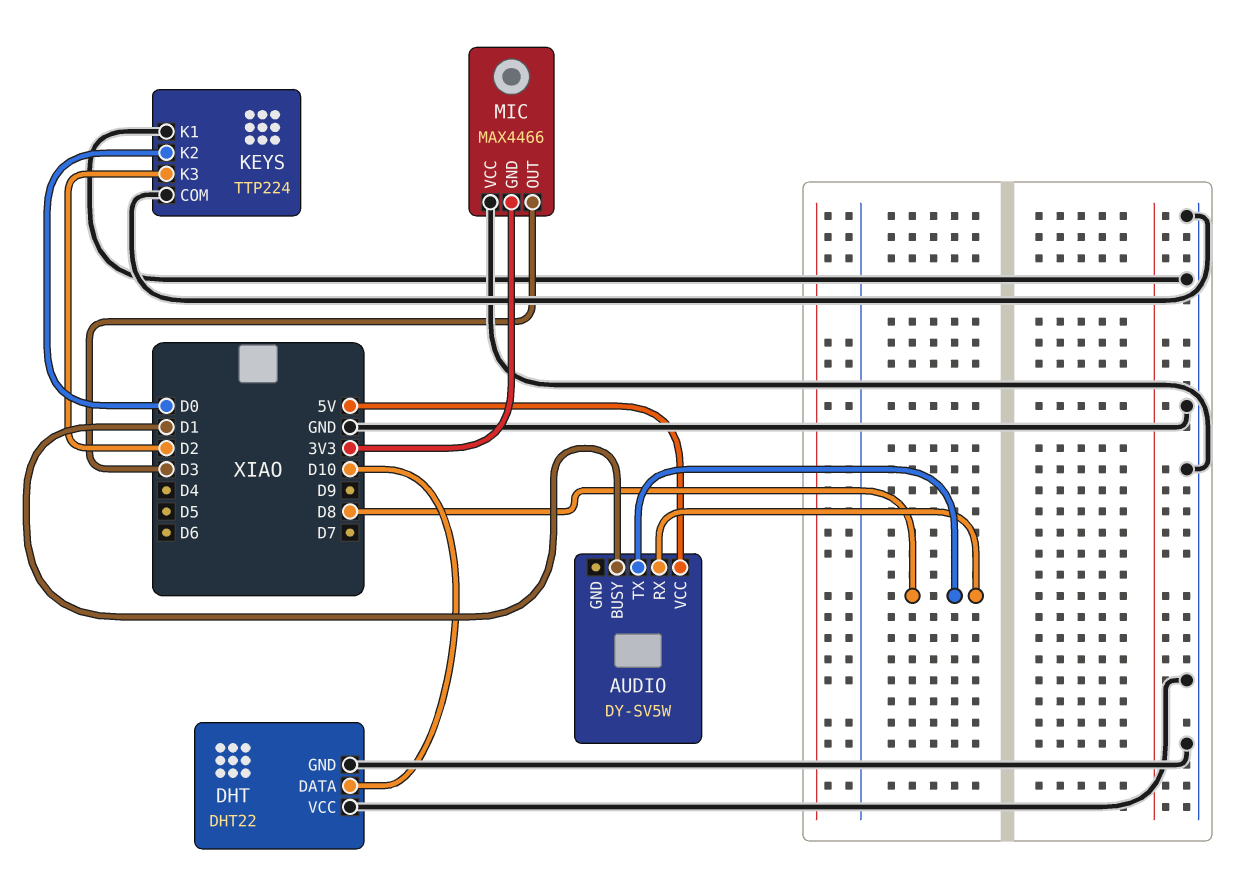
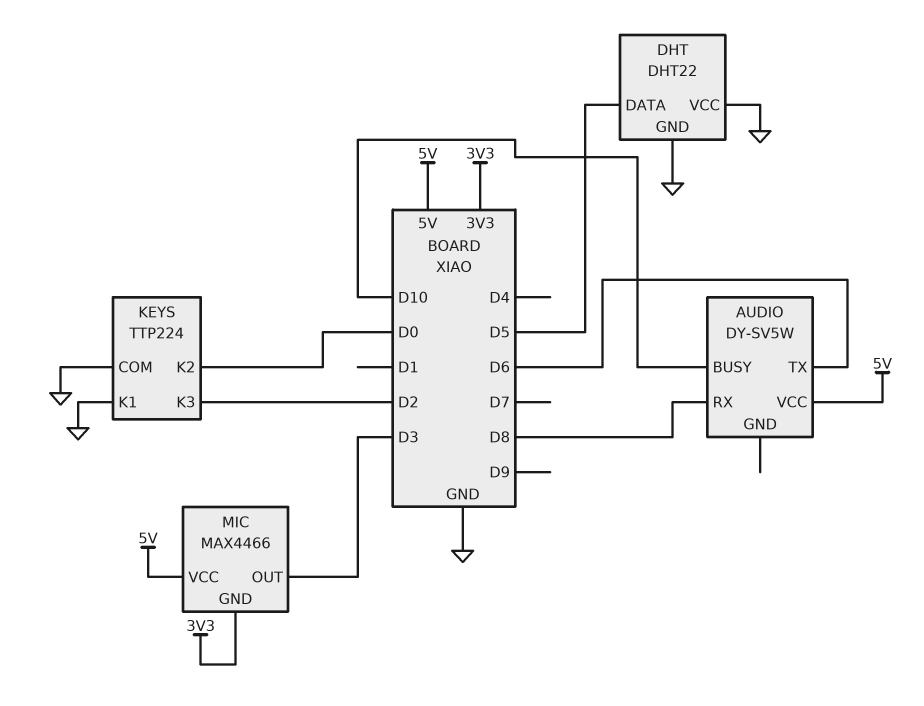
AUDIO pin BUSY: D1 -> D10
AUDIO pin TX: D8 -> D6
DHT pin DATA: D10 -> D5
MIC pin VCC: GND -> 5V

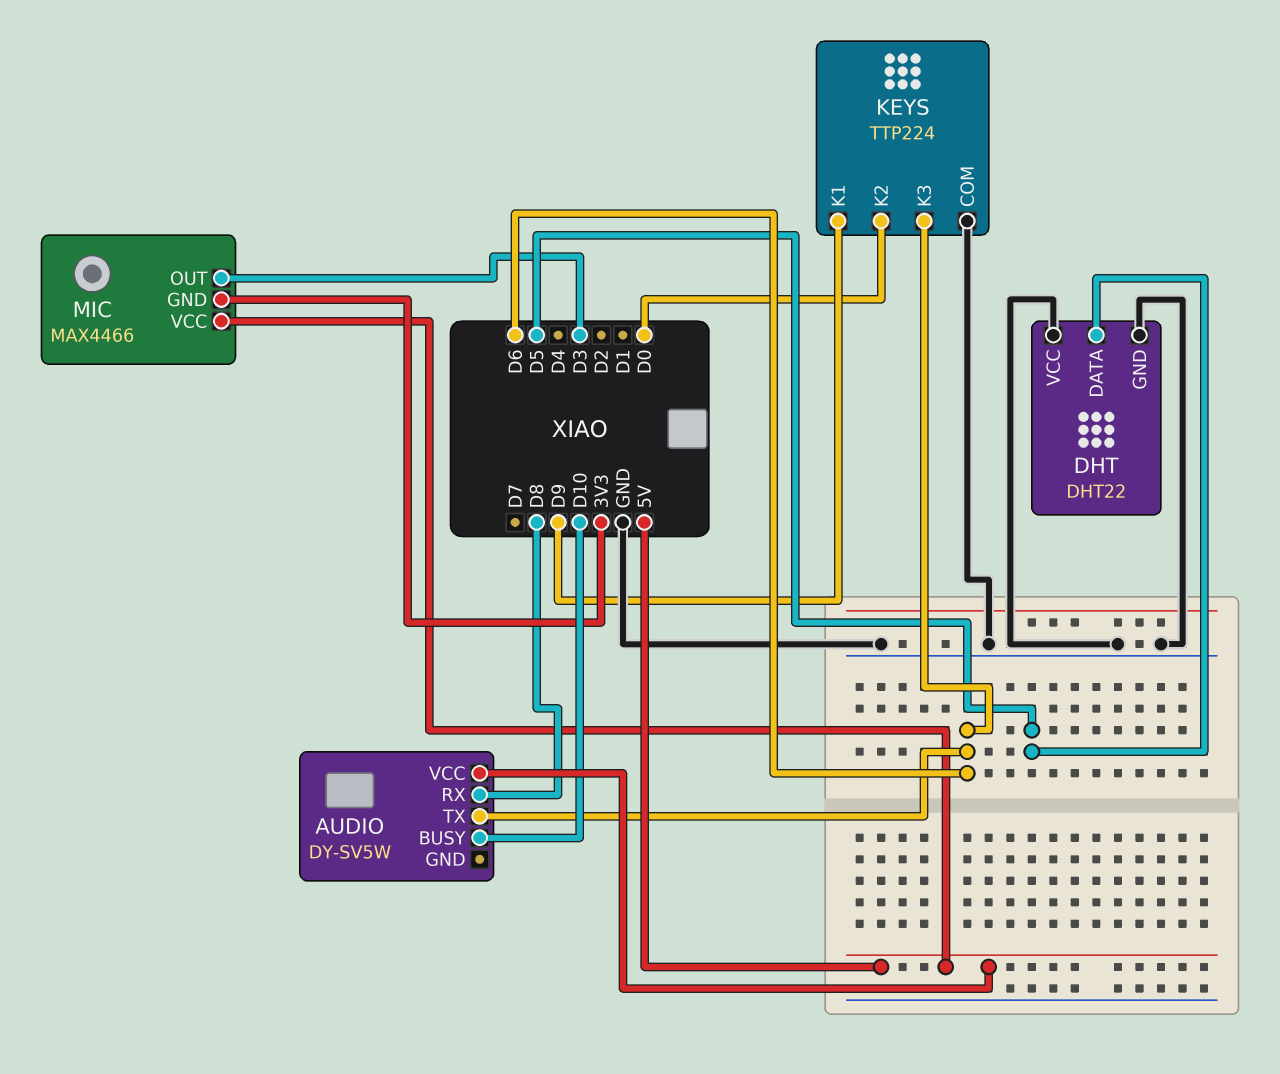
KEYS pin K1: GND -> D9
KEYS pin K3: D2 -> D6

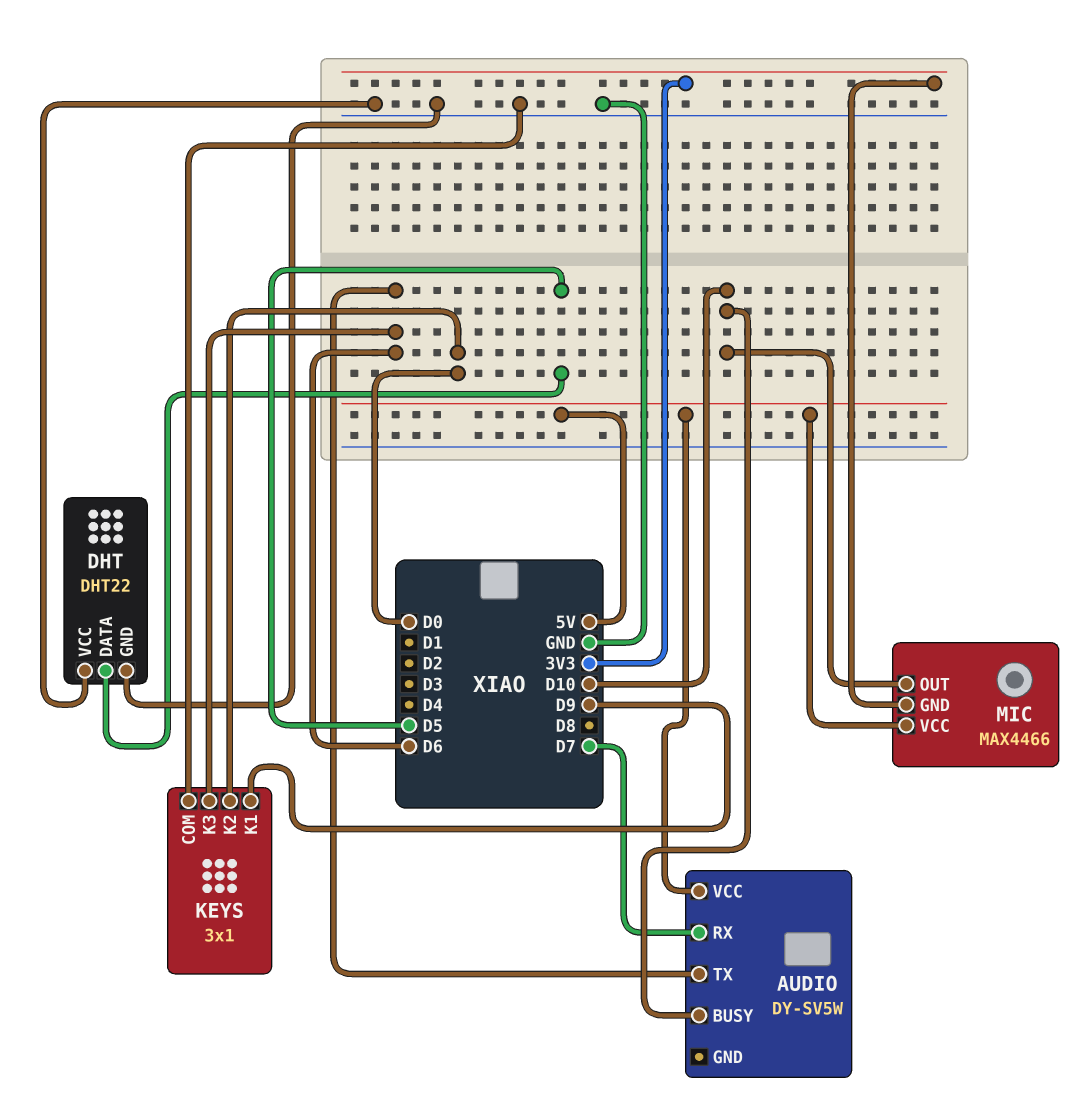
AUDIO pin RX: D8 -> D7
KEYS: TTP224 -> 3x1
MIC pin OUT: D3 -> D10

